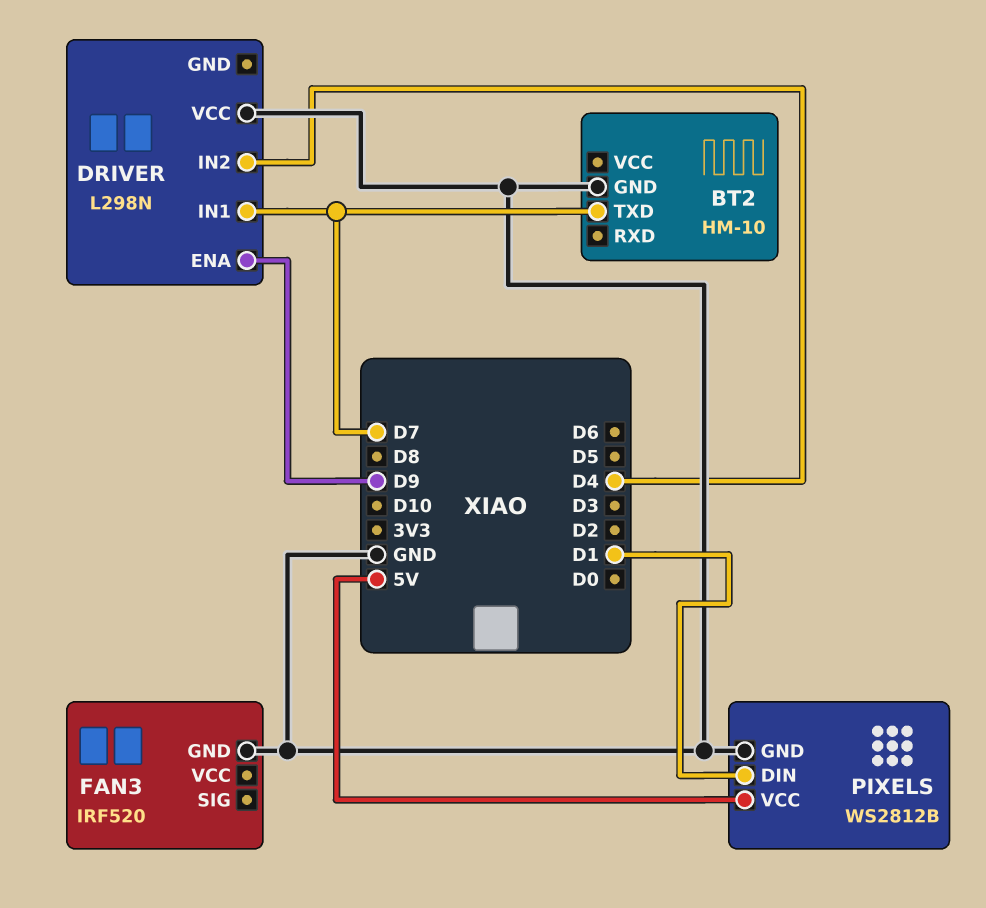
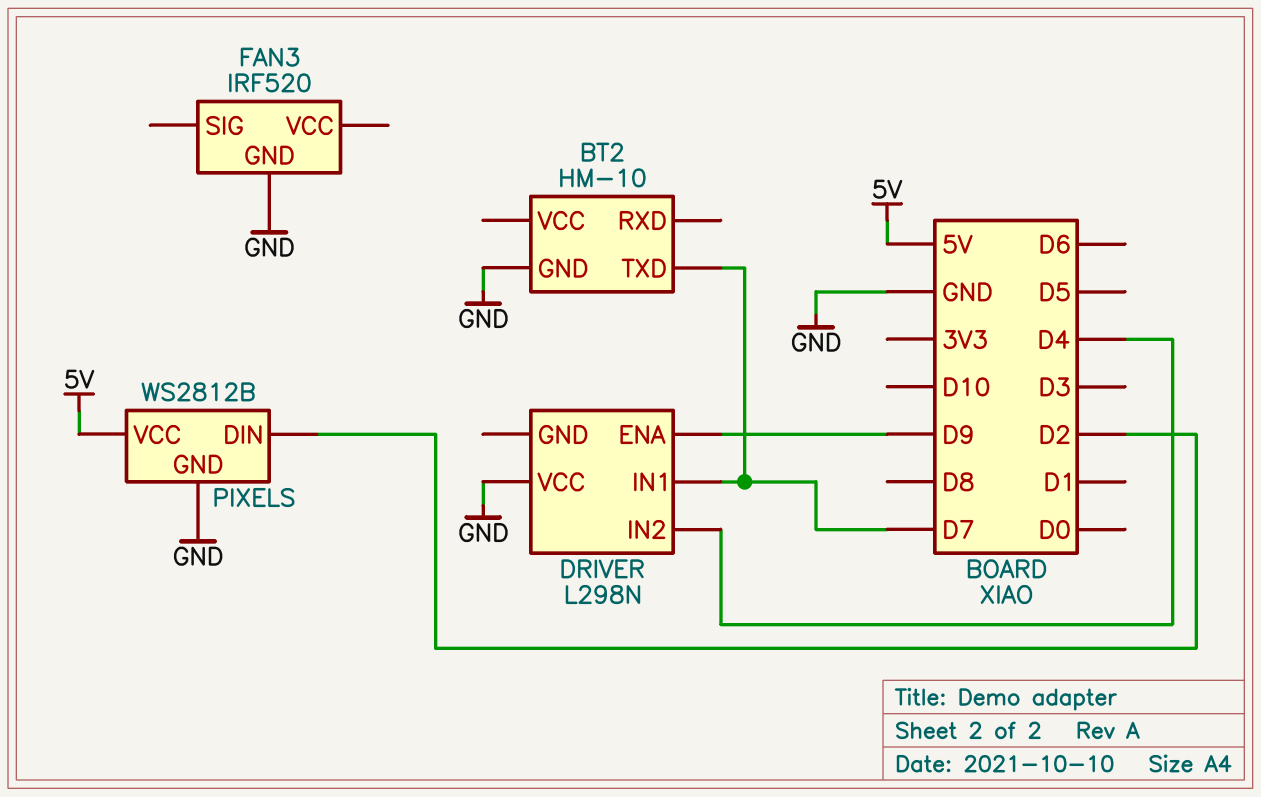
PIXELS pin DIN: D1 -> D2

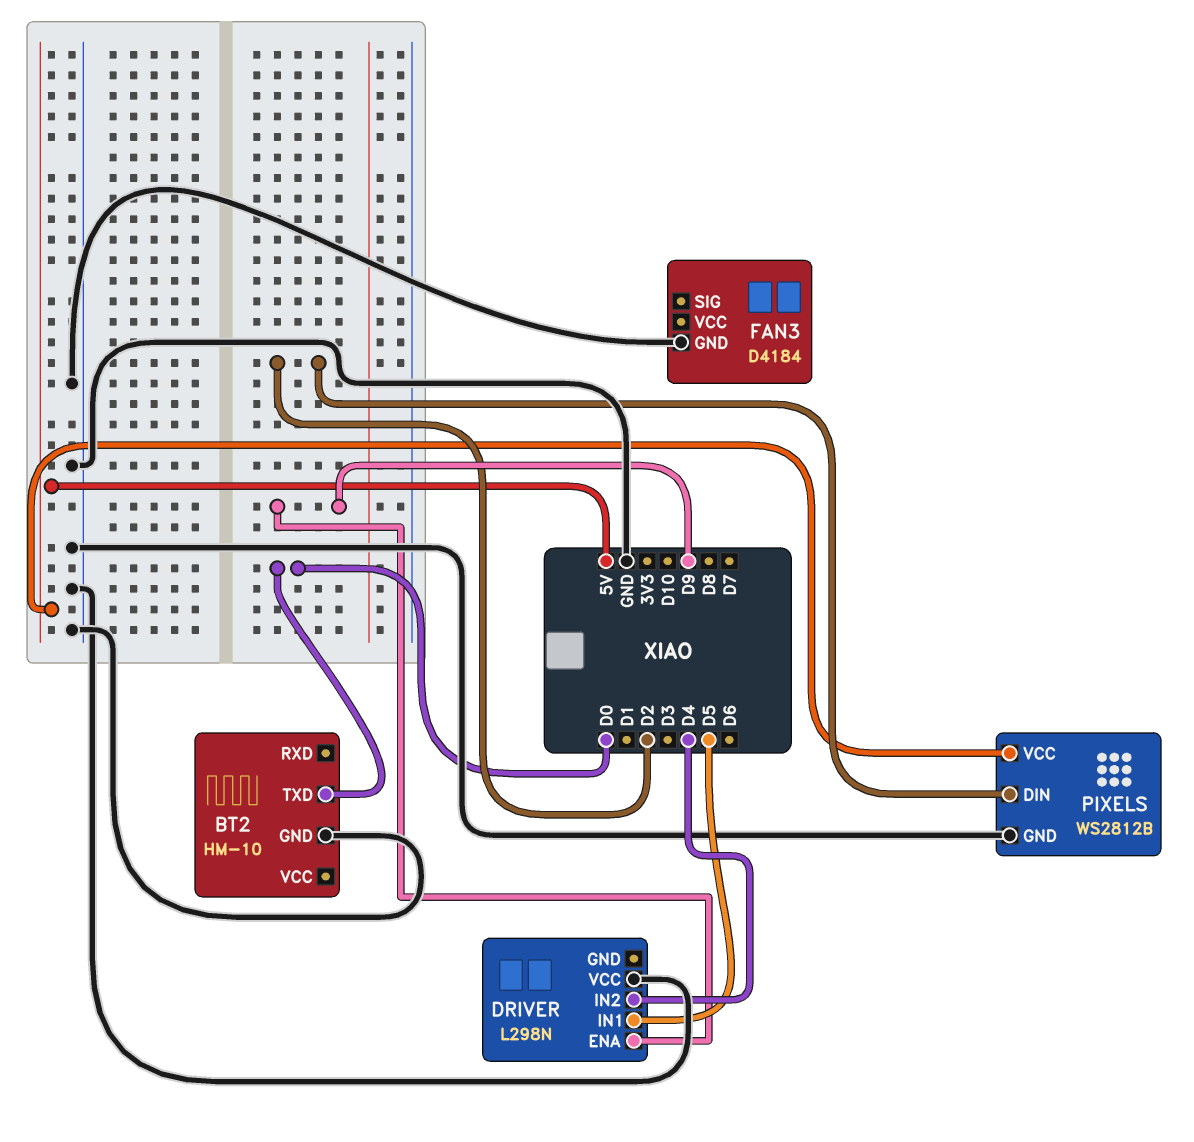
BT2 pin TXD: D7 -> D0
DRIVER pin IN1: D7 -> D5
FAN3: IRF520 -> D4184

